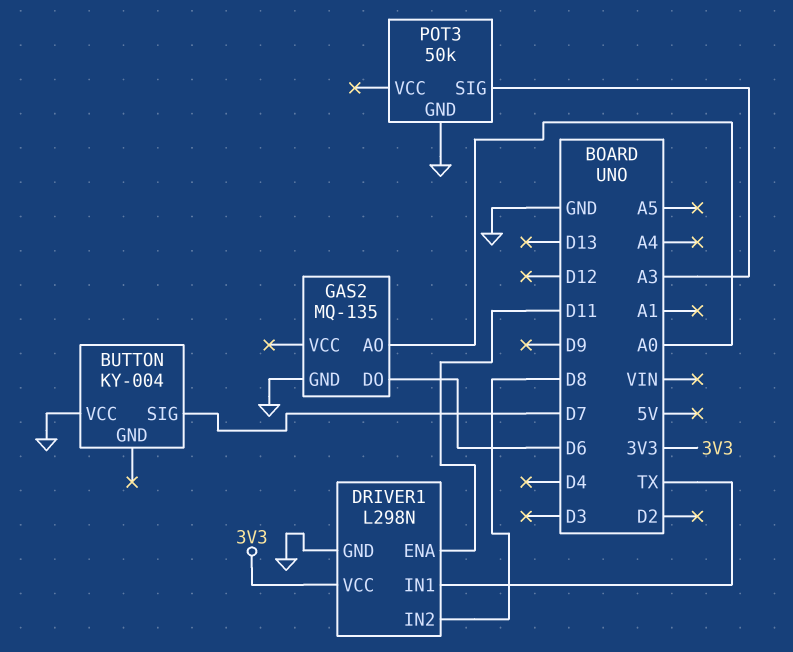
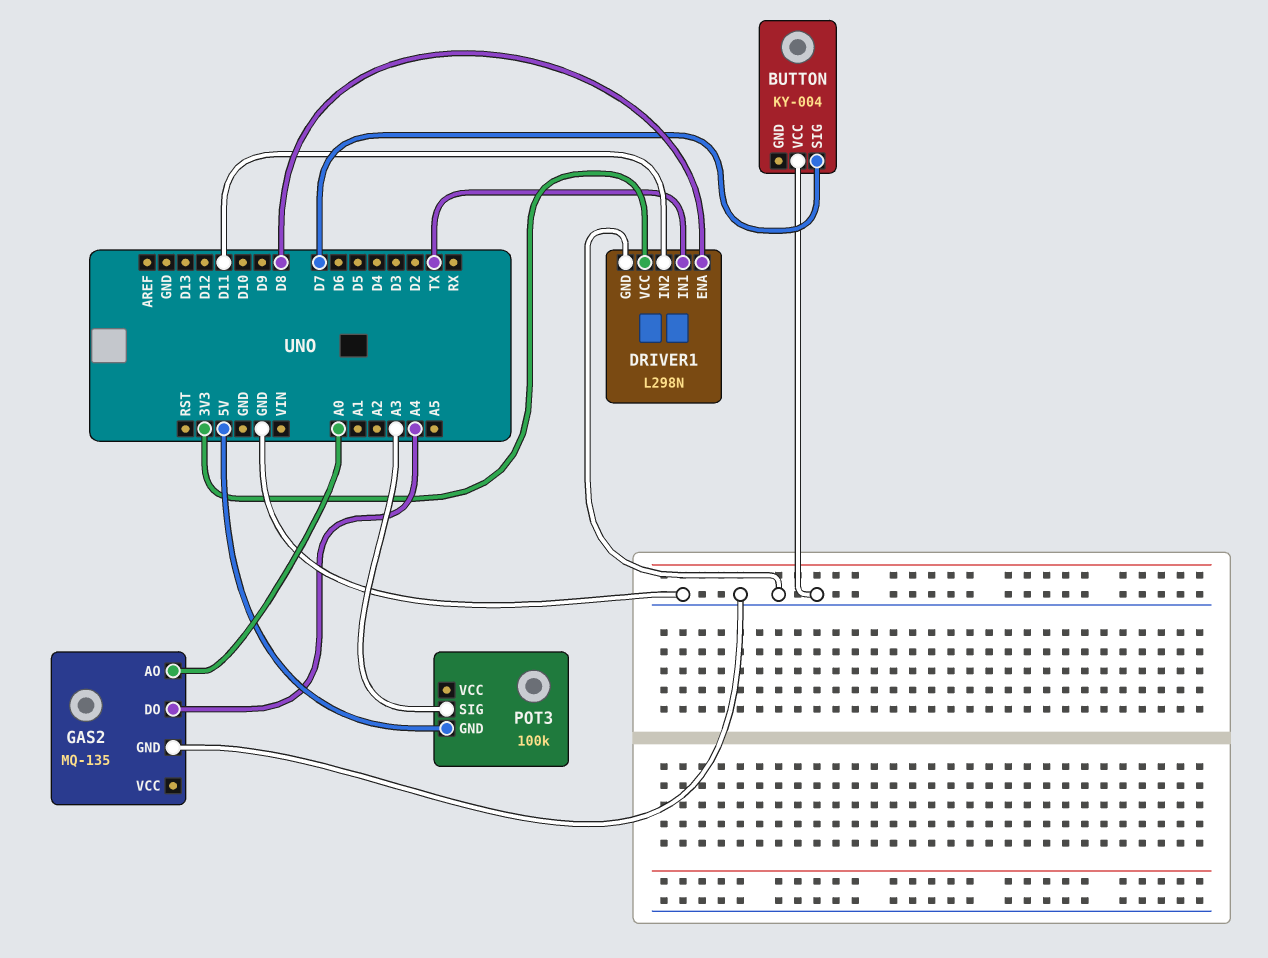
DRIVER1 pin ENA: D11 -> D8
DRIVER1 pin IN2: D8 -> D11
GAS2 pin DO: D6 -> A4
POT3: 50k -> 100k
POT3 pin GND: GND -> 5V

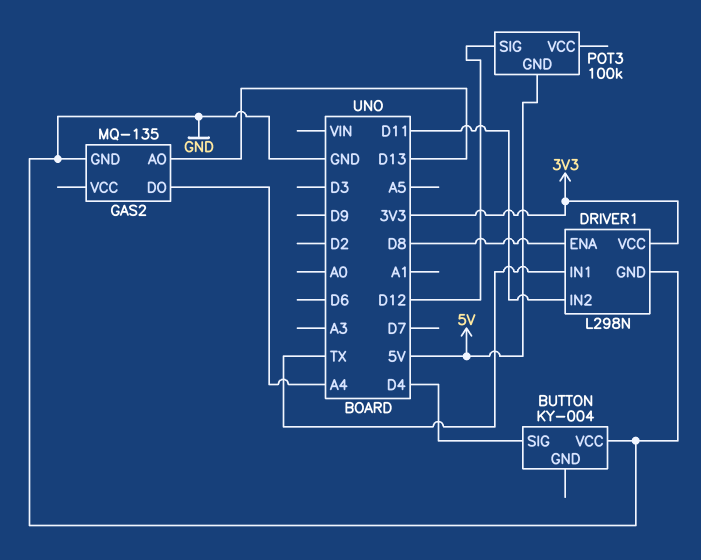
BUTTON pin SIG: D7 -> D4
GAS2 pin AO: A0 -> D13
POT3 pin SIG: A3 -> D12

